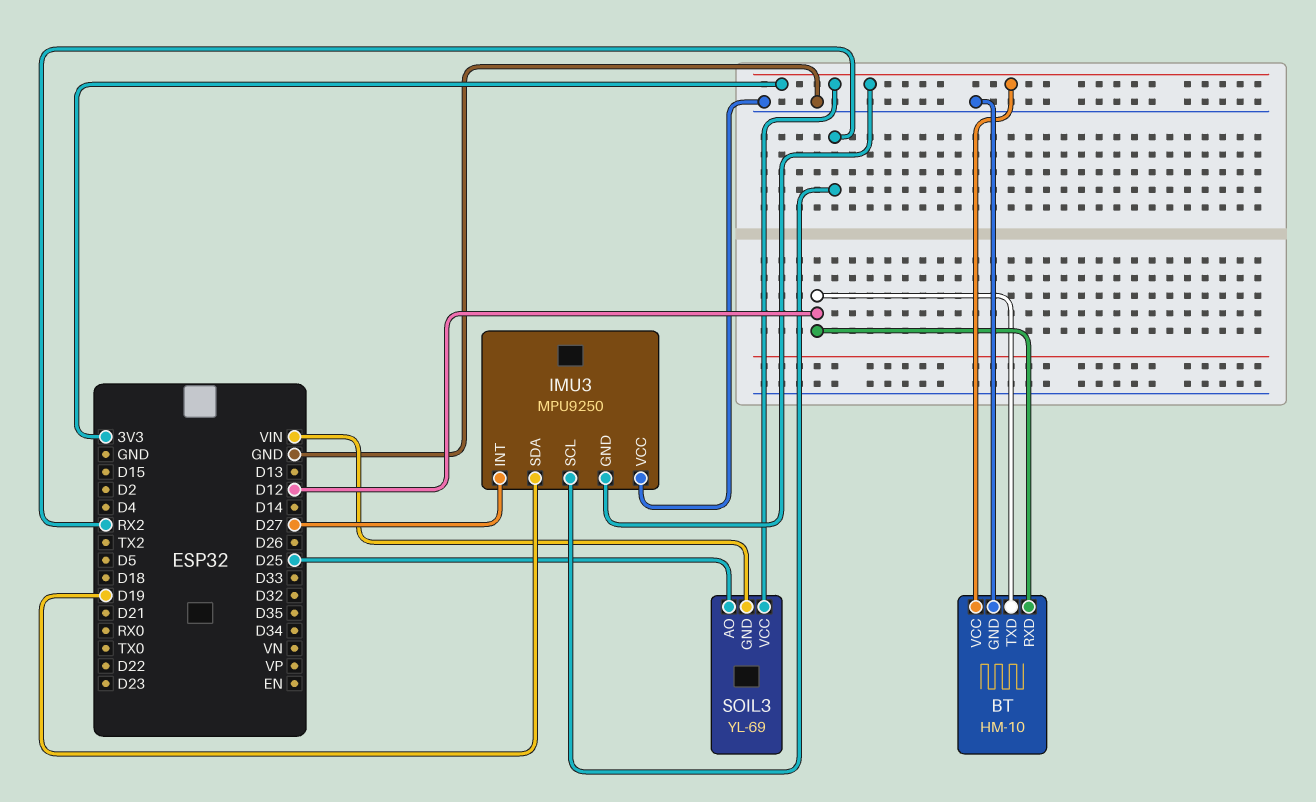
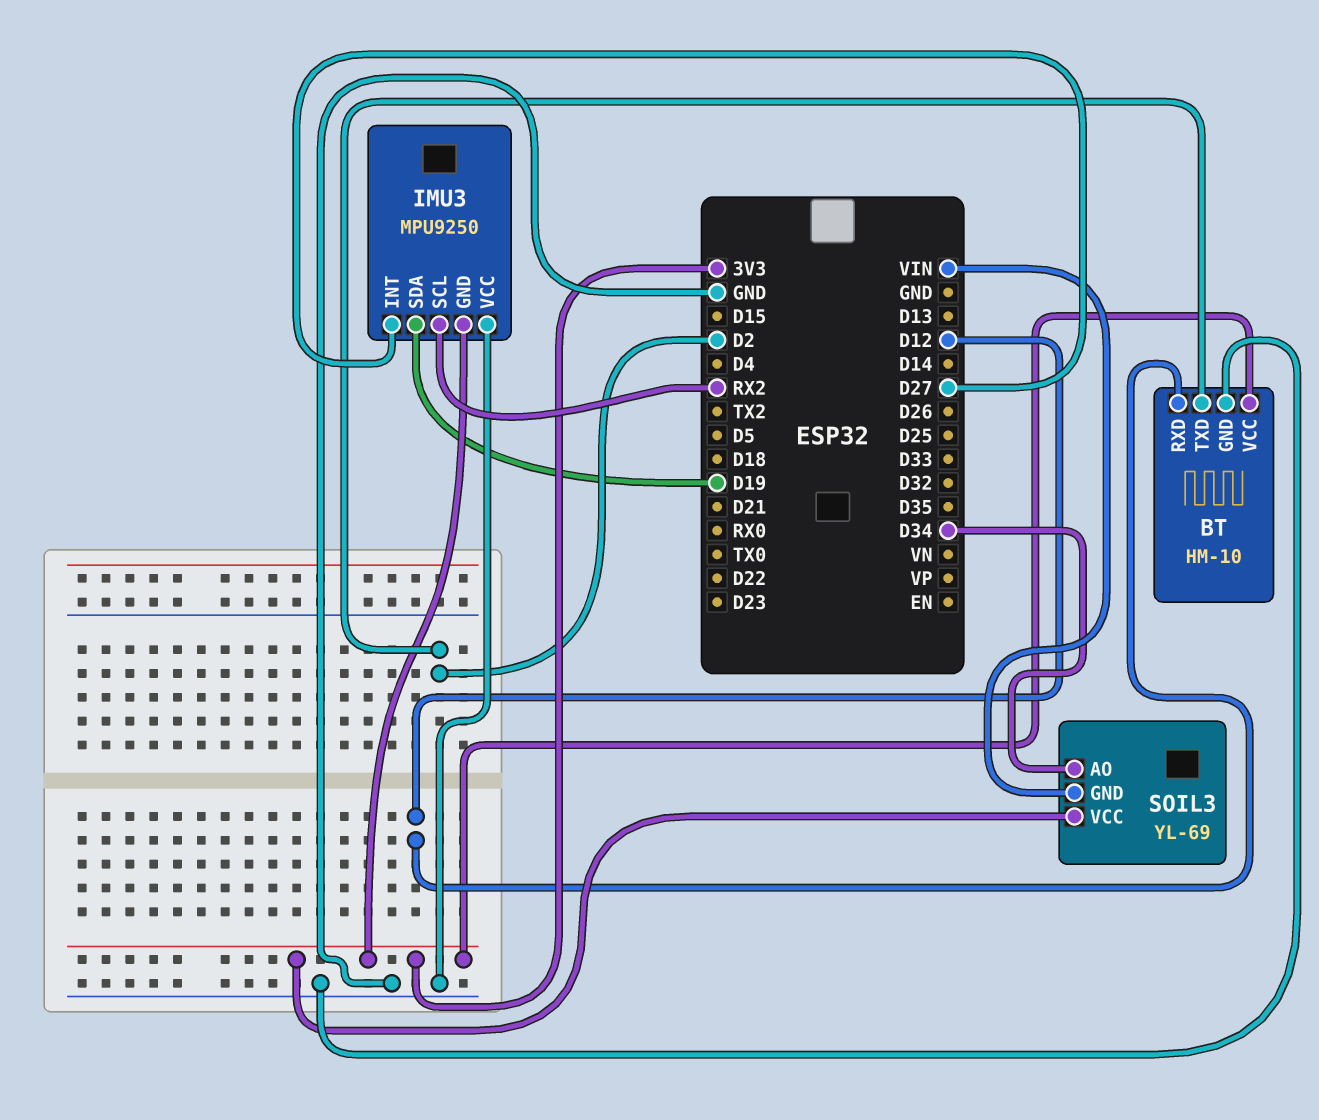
BT pin TXD: D12 -> D2
SOIL3 pin AO: D25 -> D34

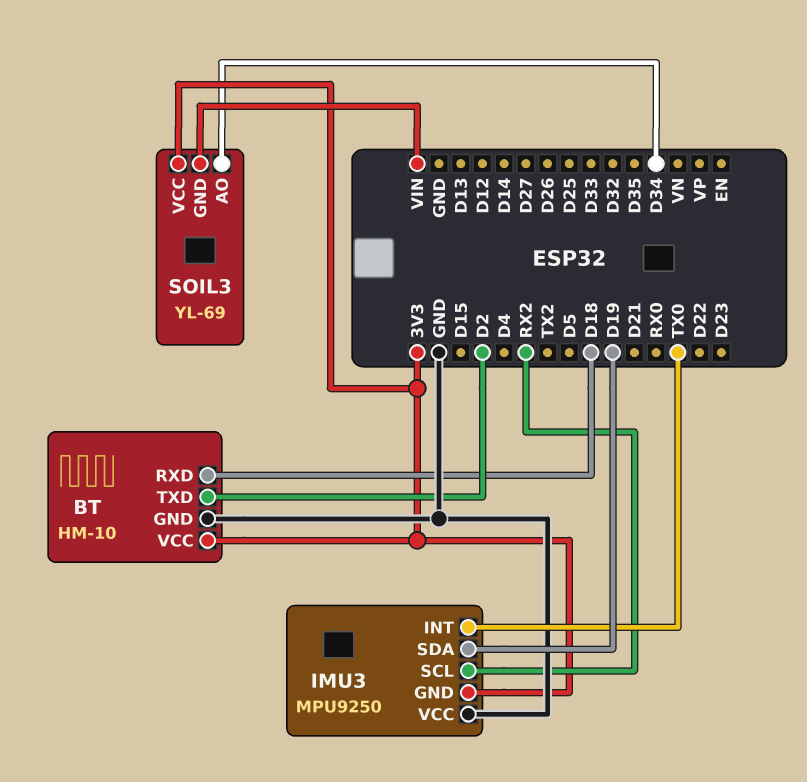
BT pin RXD: D12 -> D18
IMU3 pin INT: D27 -> TX0

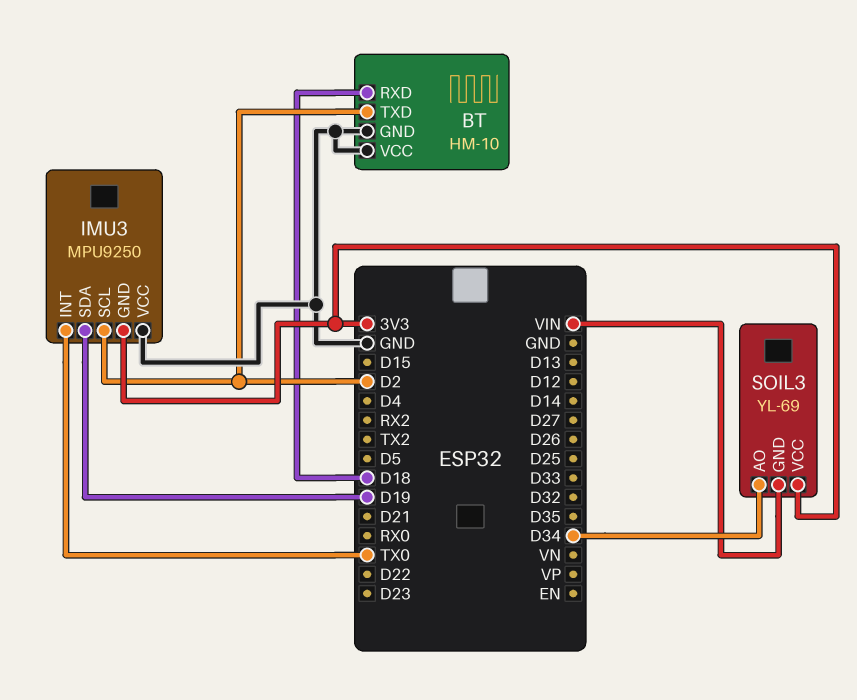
BT pin VCC: 3V3 -> GND
IMU3 pin SCL: RX2 -> D2

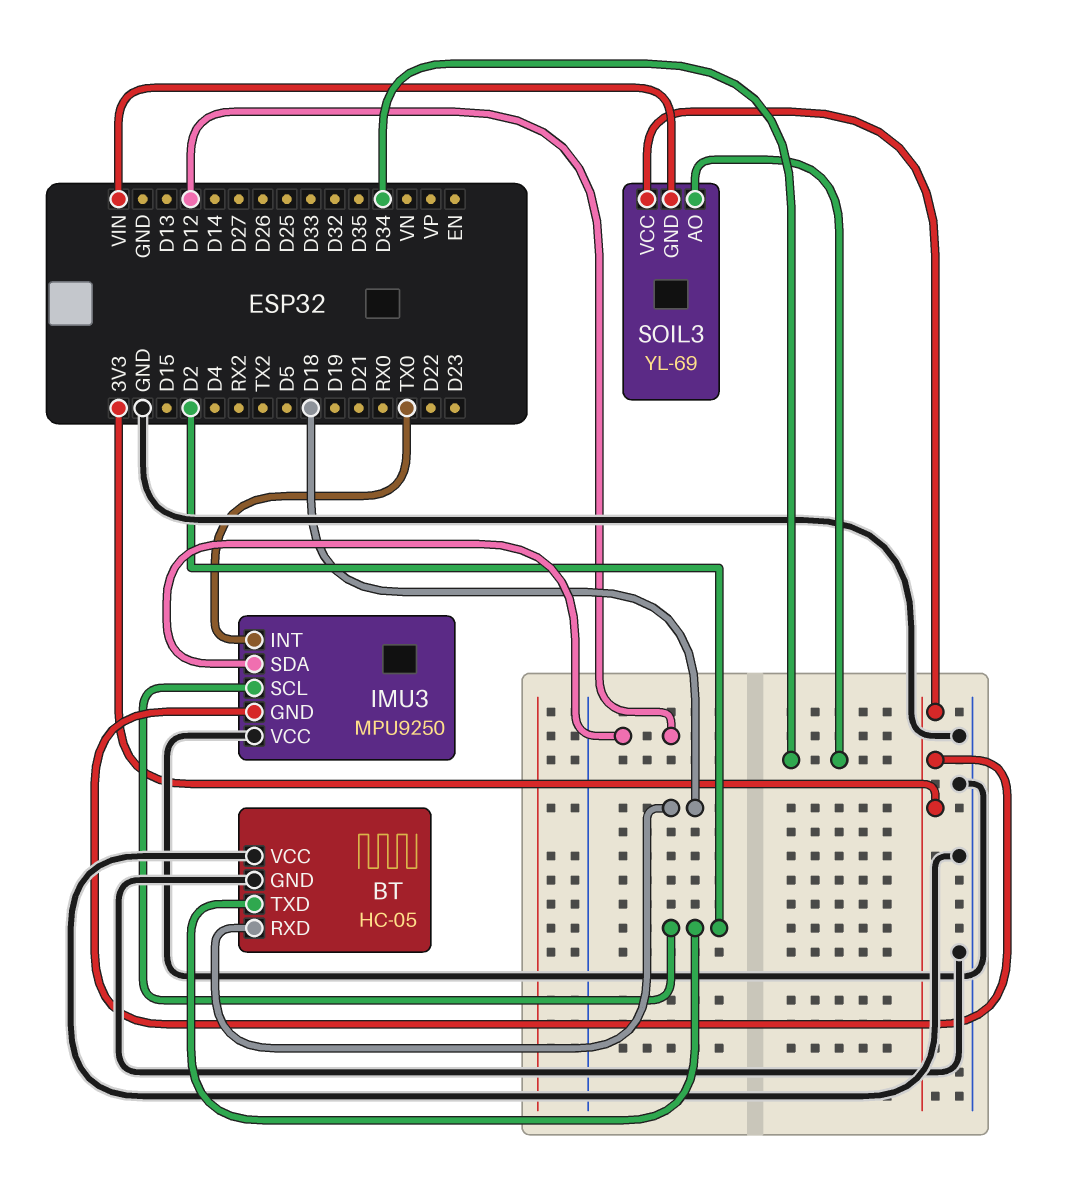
BT: HM-10 -> HC-05
IMU3 pin SDA: D19 -> D12

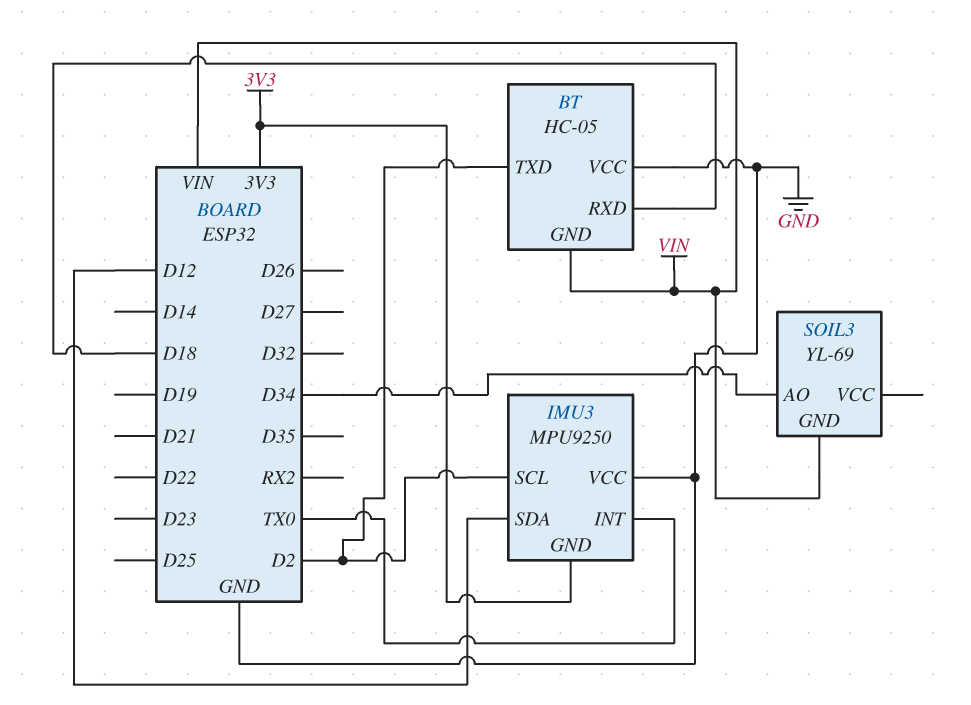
BT pin GND: GND -> VIN
SOIL3 pin VCC: 3V3 -> none

